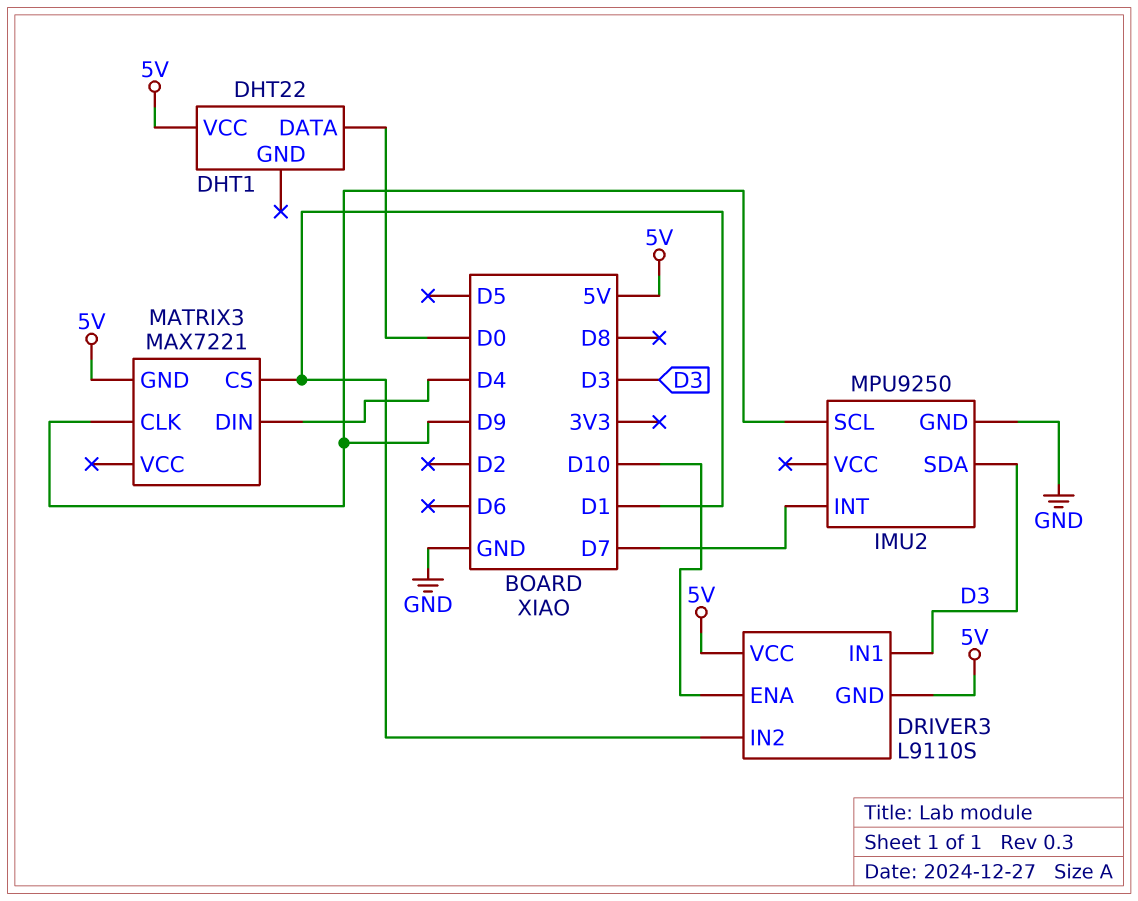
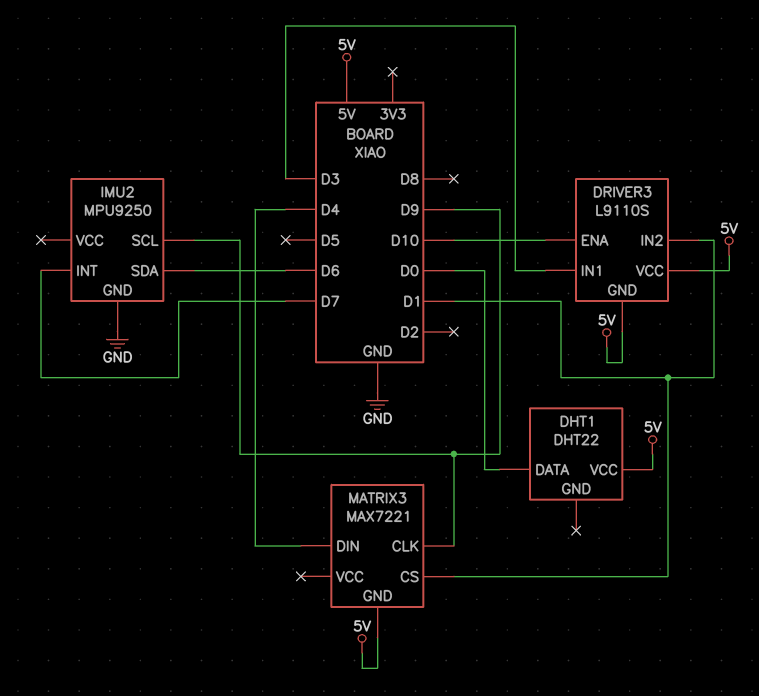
IMU2 pin SDA: D3 -> D6

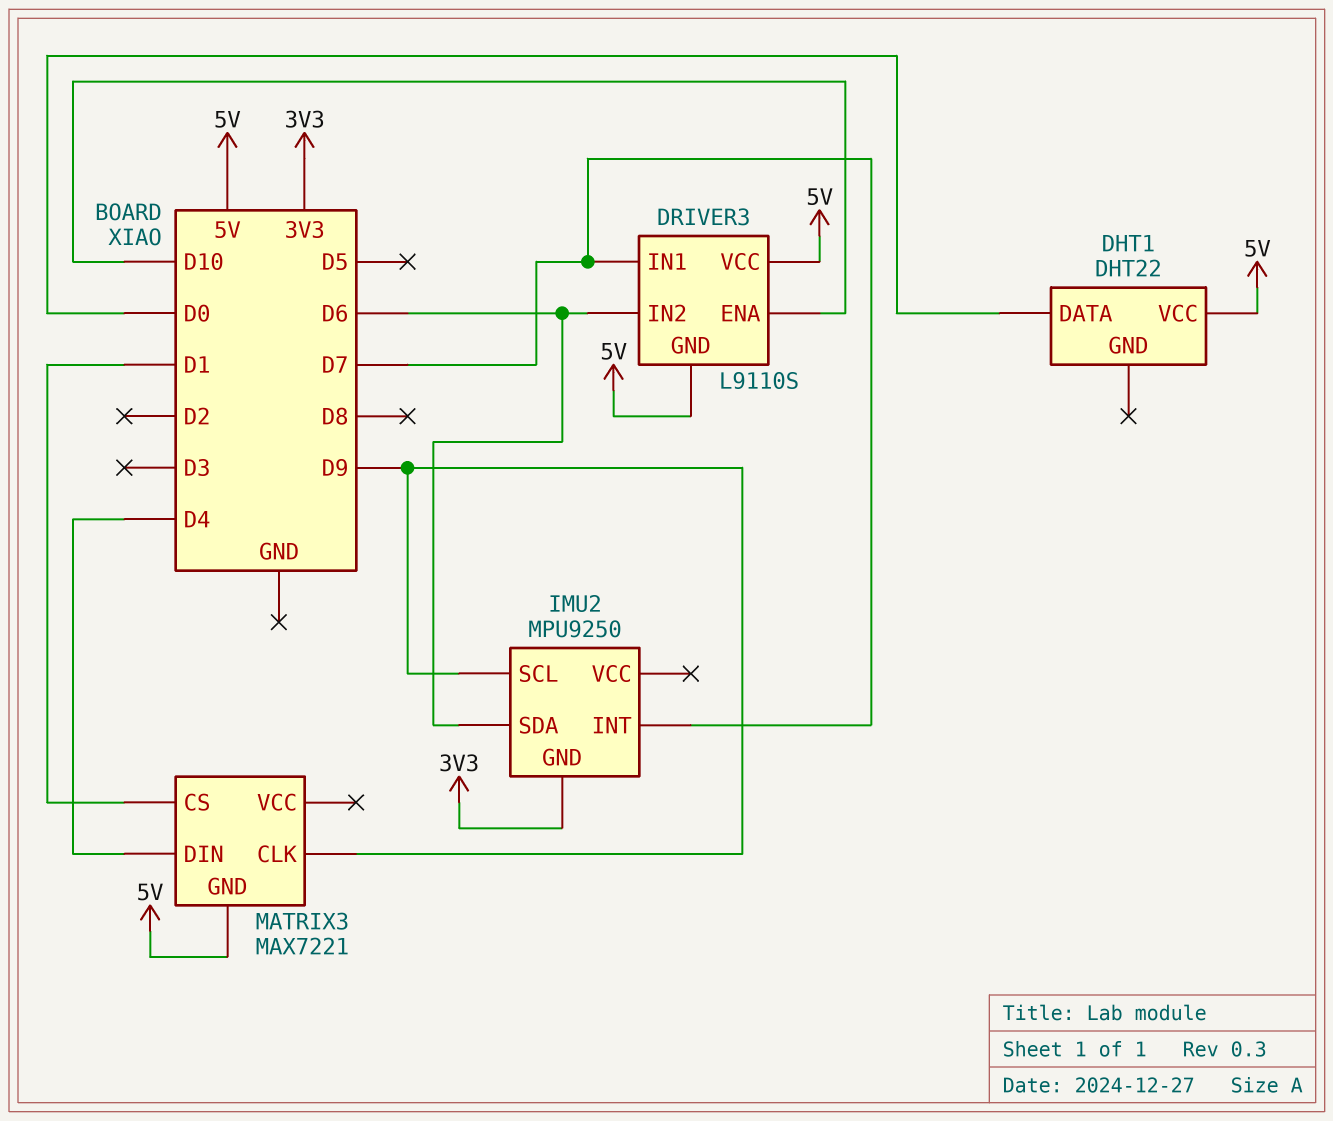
DRIVER3 pin IN1: D3 -> D7
DRIVER3 pin IN2: D1 -> D6
IMU2 pin GND: GND -> 3V3

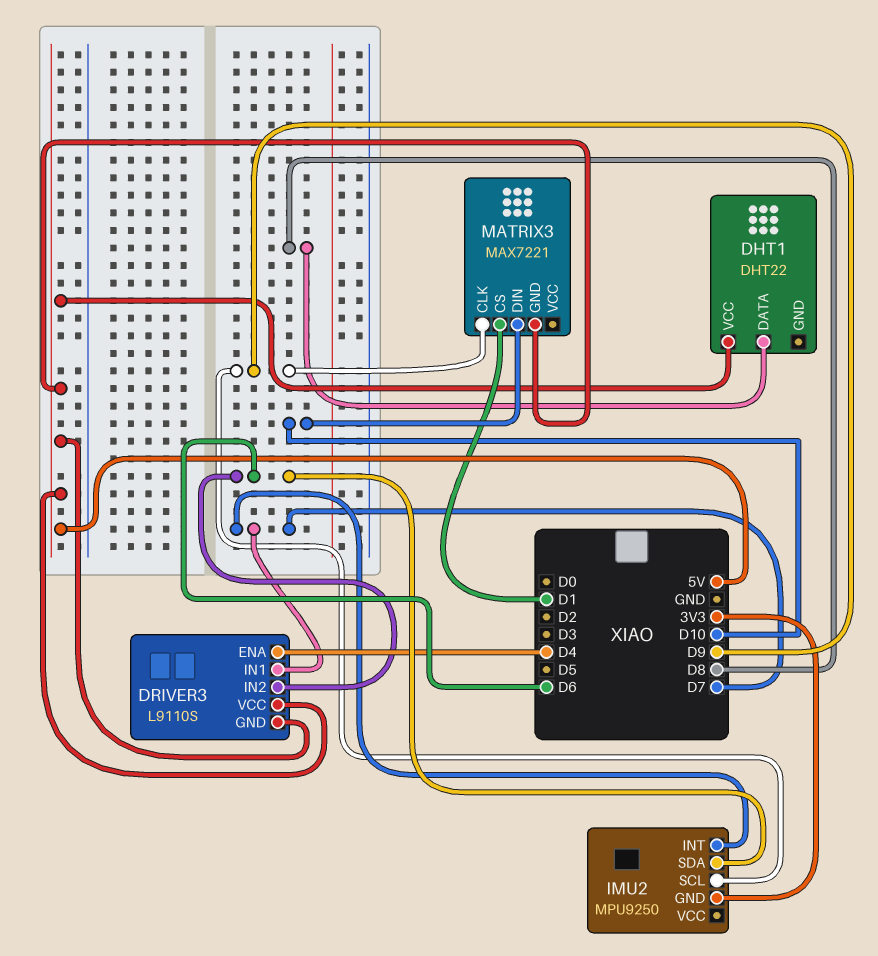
DHT1 pin DATA: D0 -> D8
DRIVER3 pin ENA: D10 -> D4
MATRIX3 pin DIN: D4 -> D10

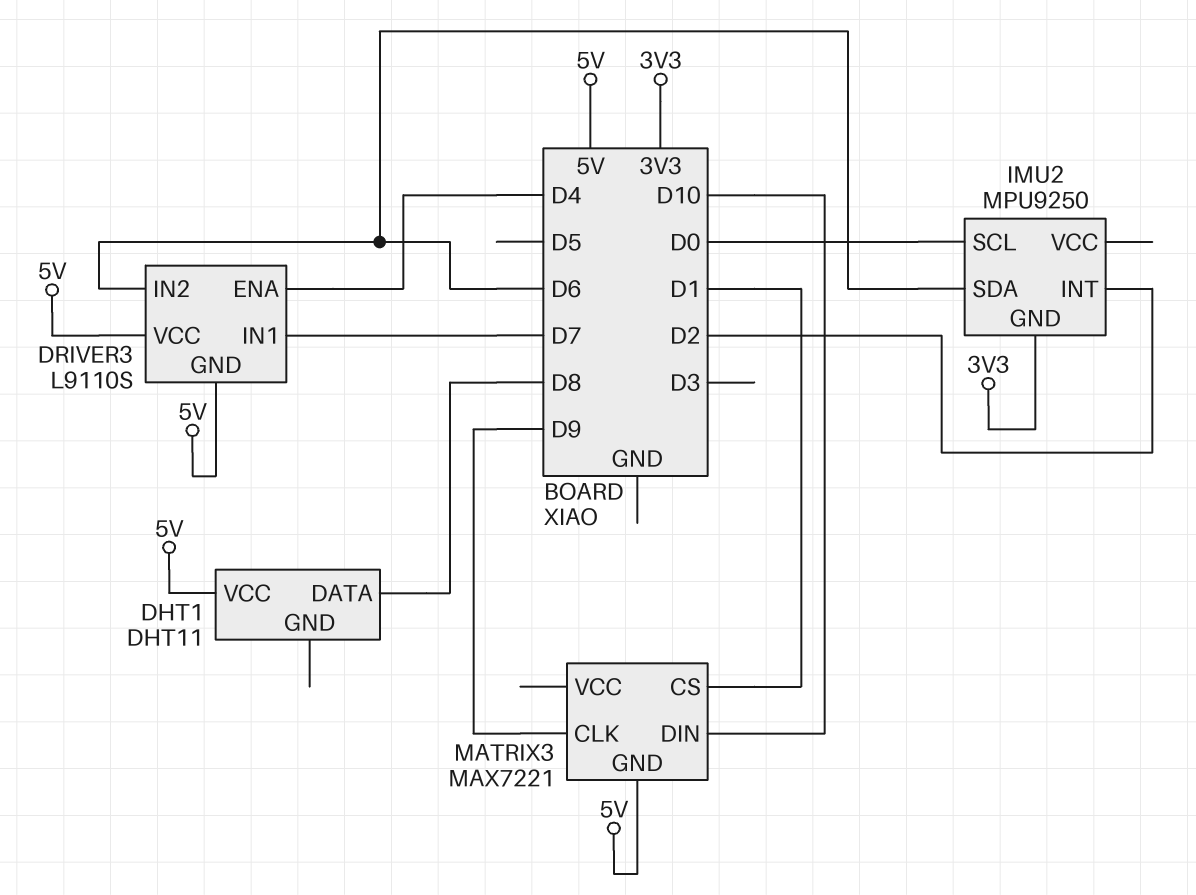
DHT1: DHT22 -> DHT11
IMU2 pin INT: D7 -> D2
IMU2 pin SCL: D9 -> D0

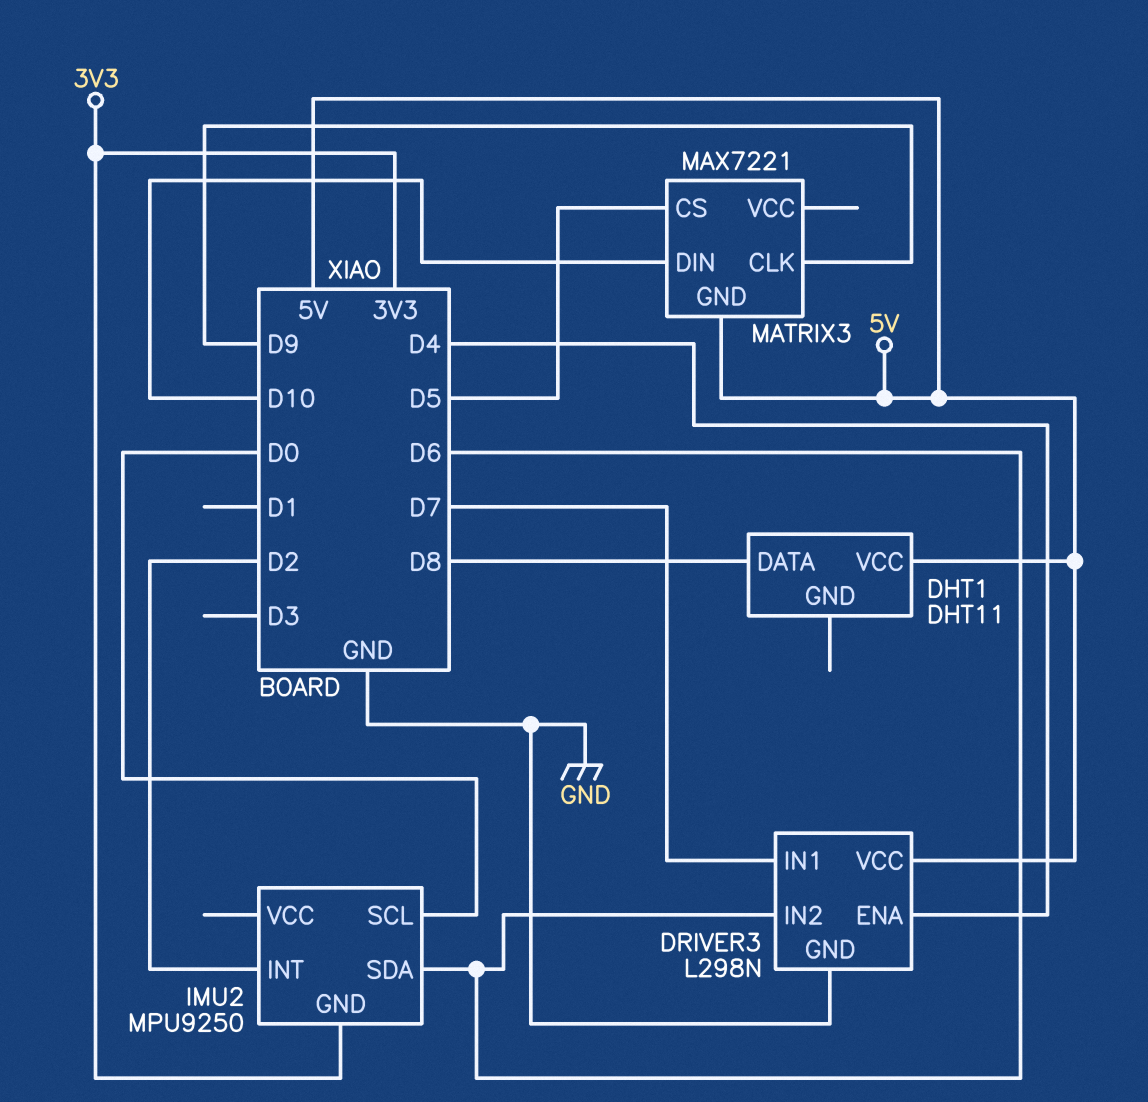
DRIVER3: L9110S -> L298N
DRIVER3 pin GND: 5V -> GND
MATRIX3 pin CS: D1 -> D5

